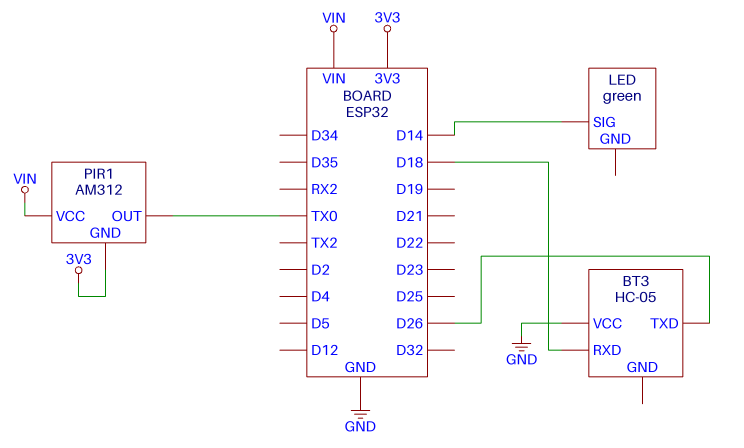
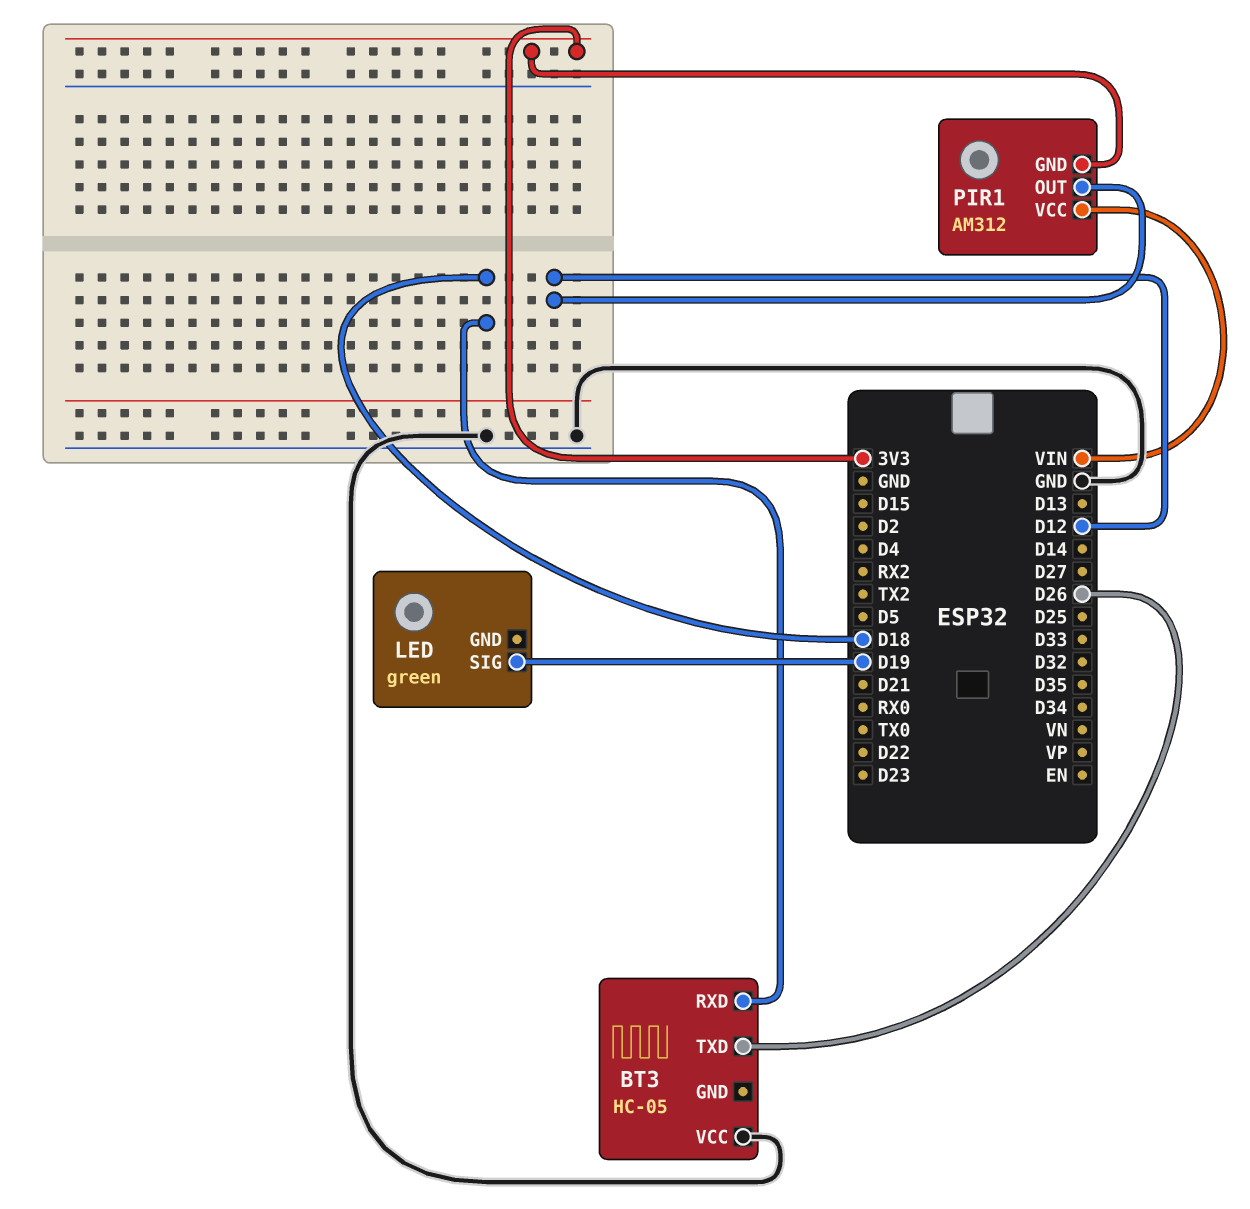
LED pin SIG: D14 -> D19
PIR1 pin OUT: TX0 -> D12

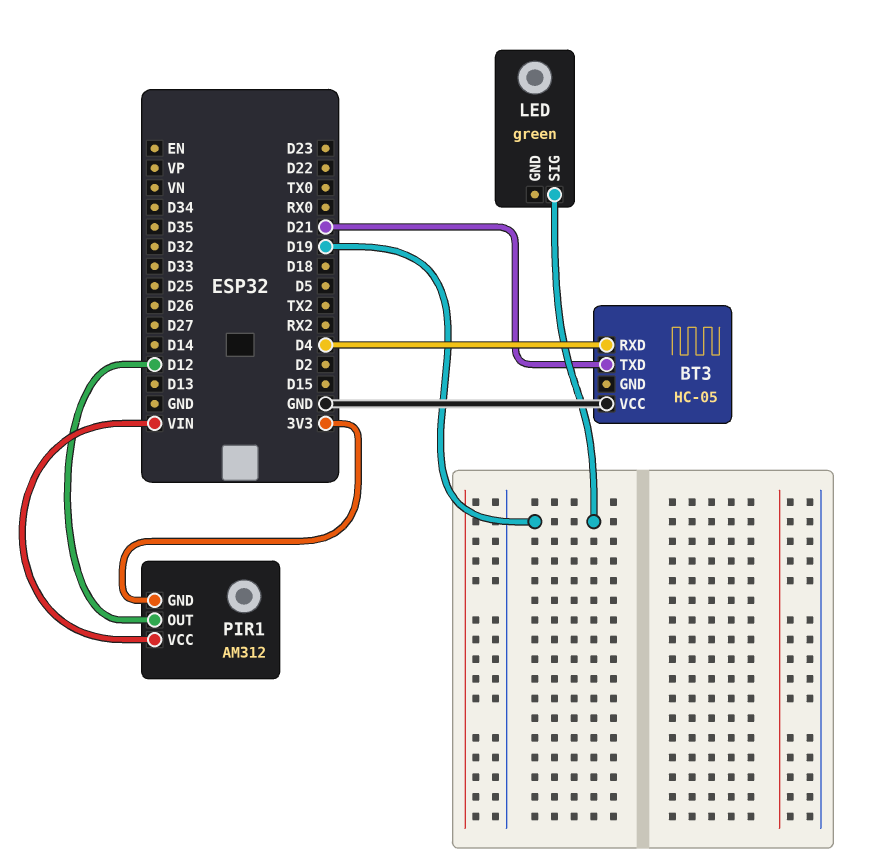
BT3 pin RXD: D18 -> D4
BT3 pin TXD: D26 -> D21

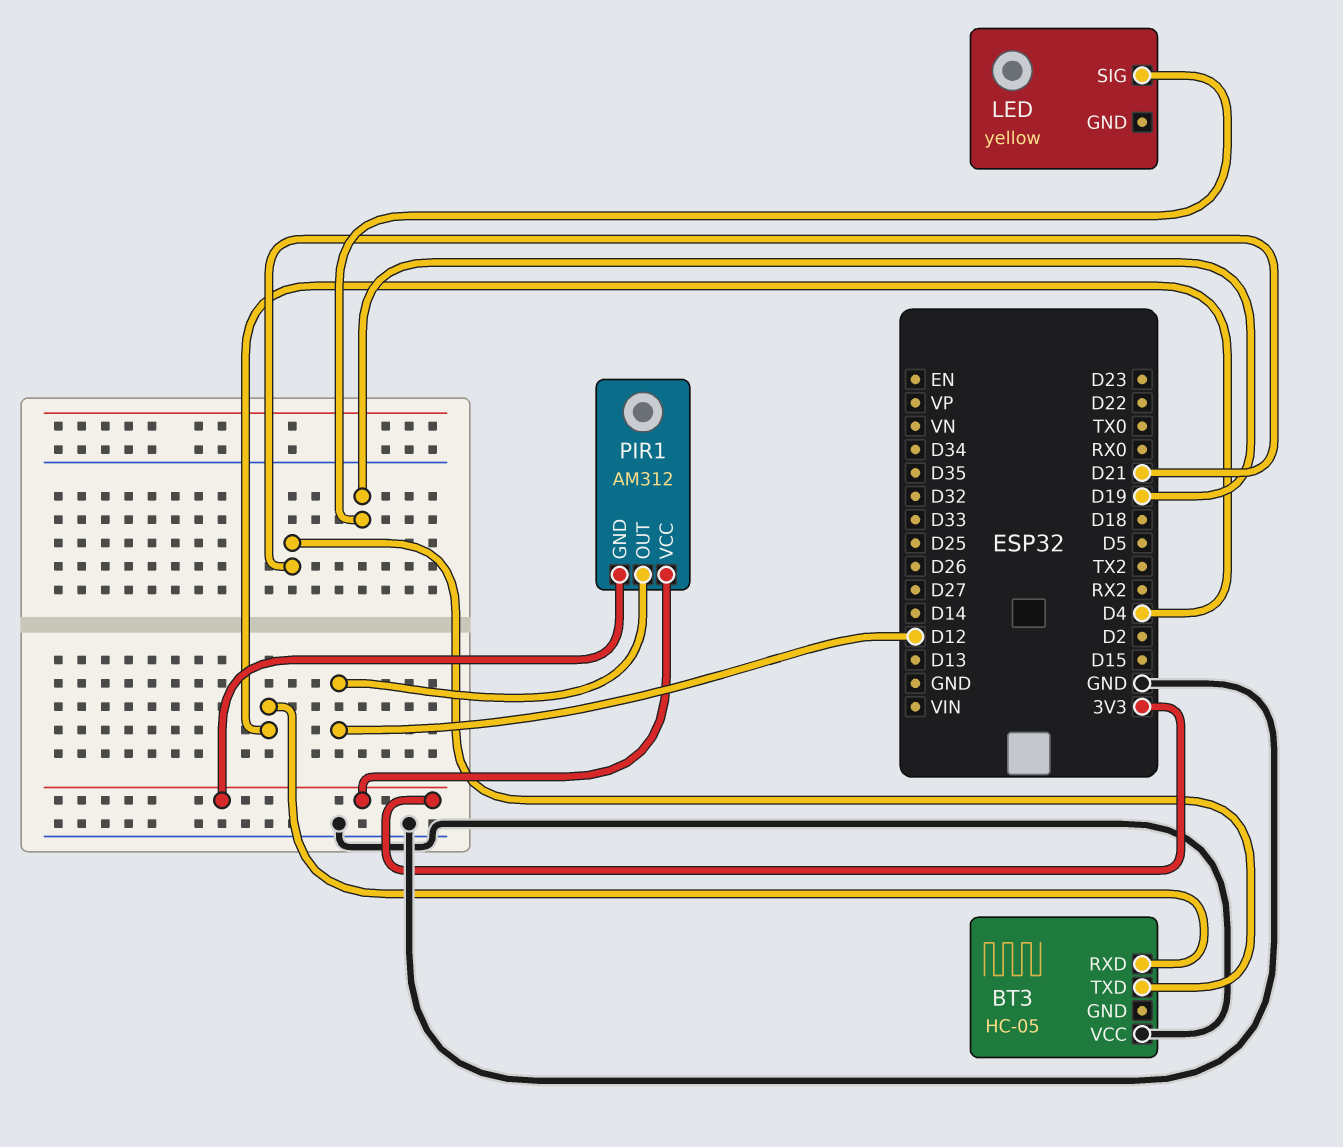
LED: green -> yellow
PIR1 pin VCC: VIN -> 3V3

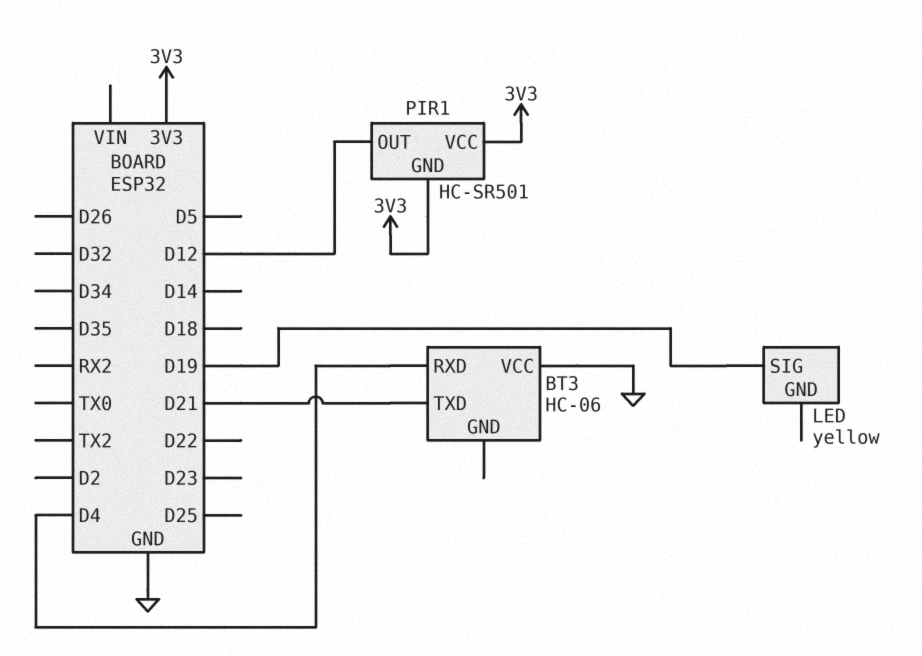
BT3: HC-05 -> HC-06
PIR1: AM312 -> HC-SR501

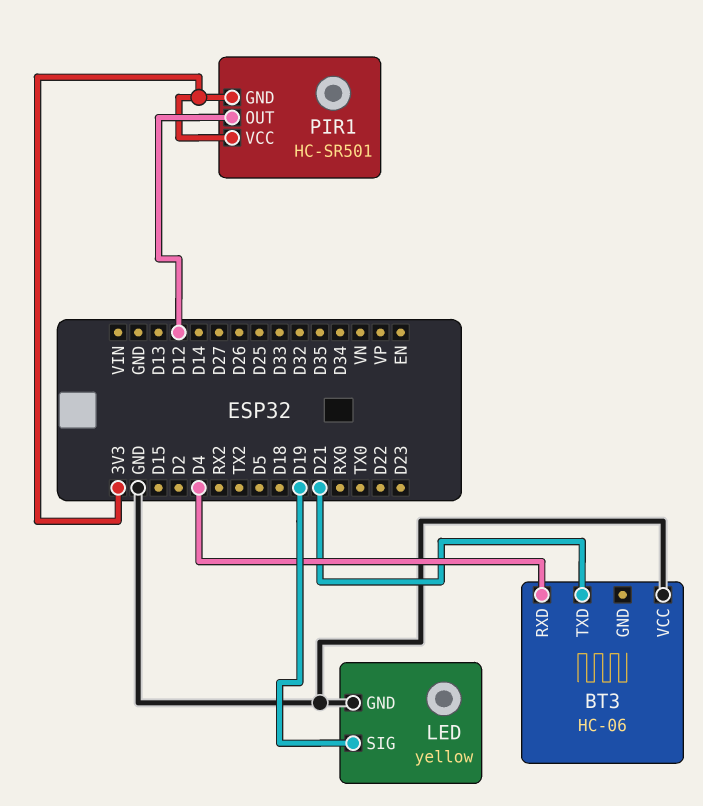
LED pin GND: none -> GND

